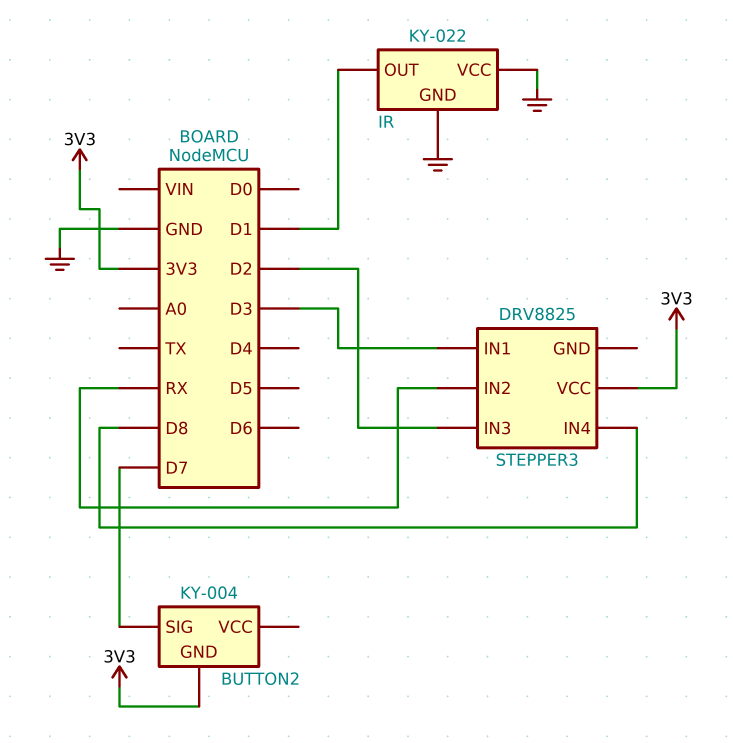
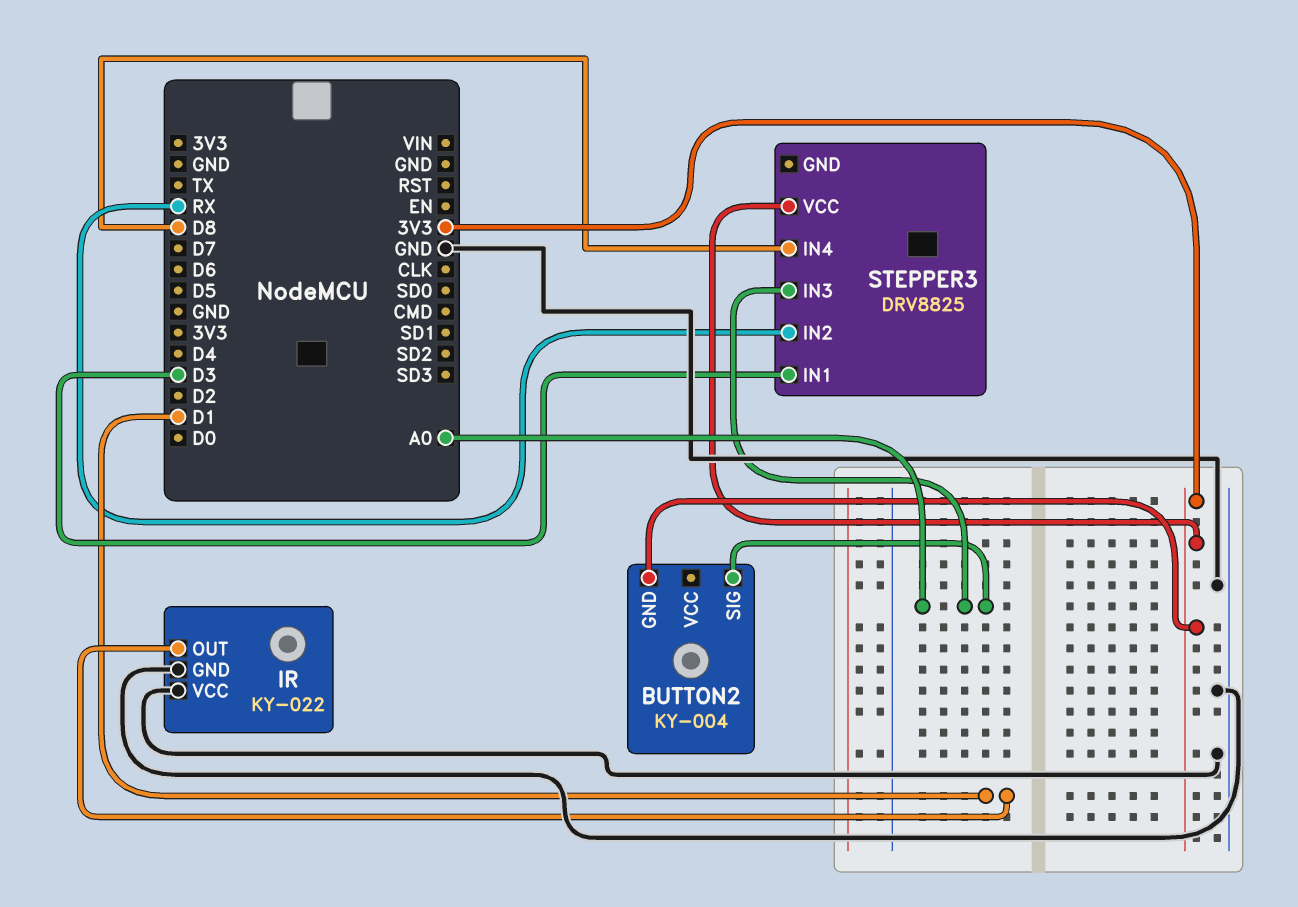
BUTTON2 pin SIG: D7 -> A0
STEPPER3 pin IN3: D2 -> A0

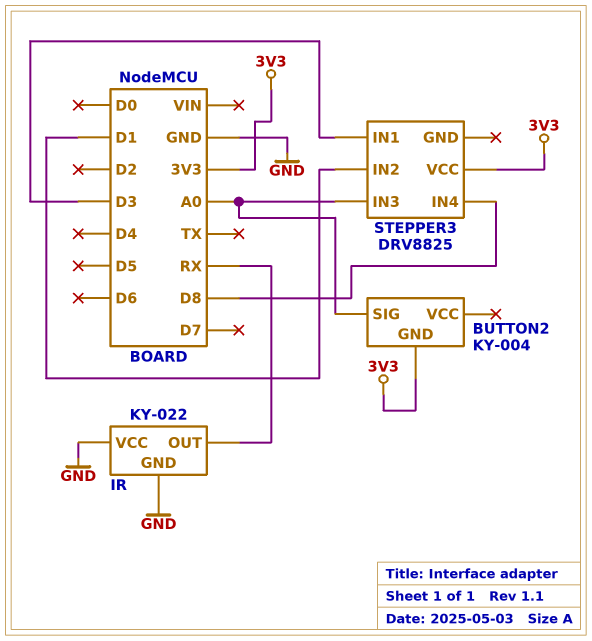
IR pin OUT: D1 -> RX
STEPPER3 pin IN2: RX -> D1

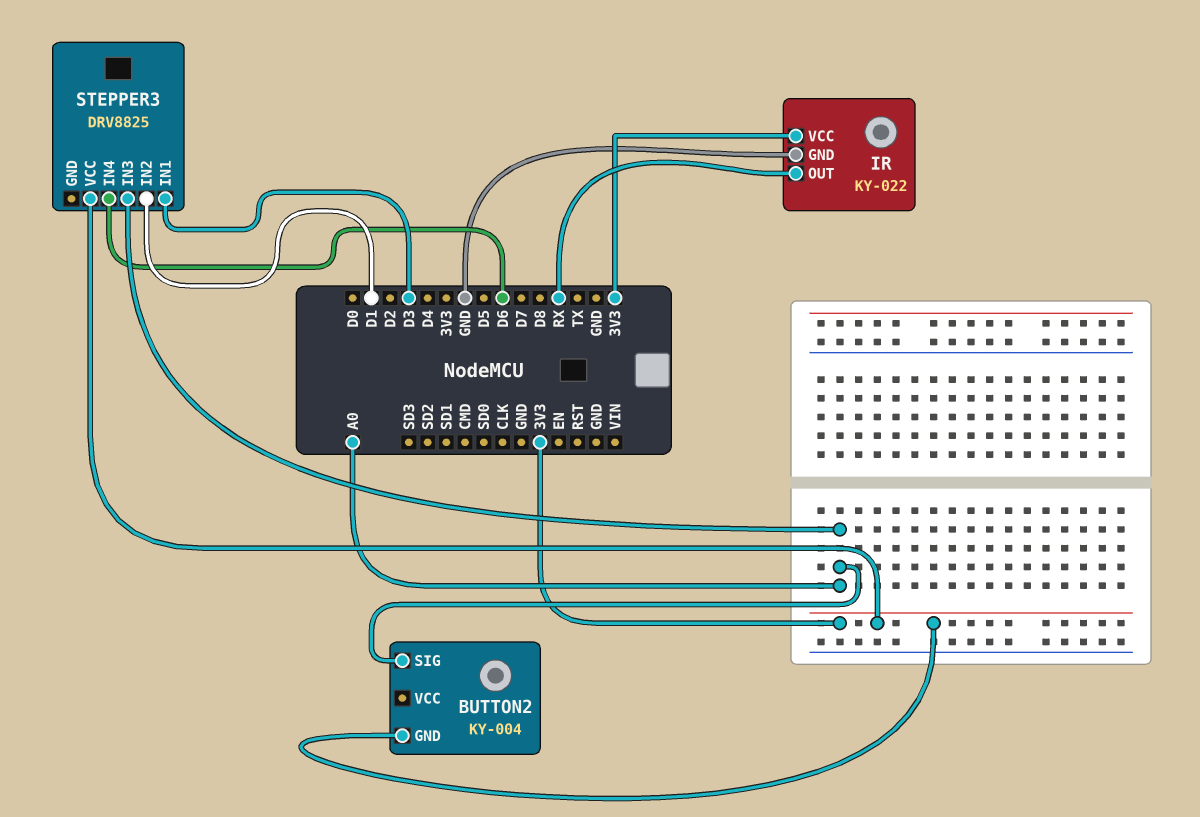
IR pin VCC: GND -> 3V3
STEPPER3 pin IN4: D8 -> D6

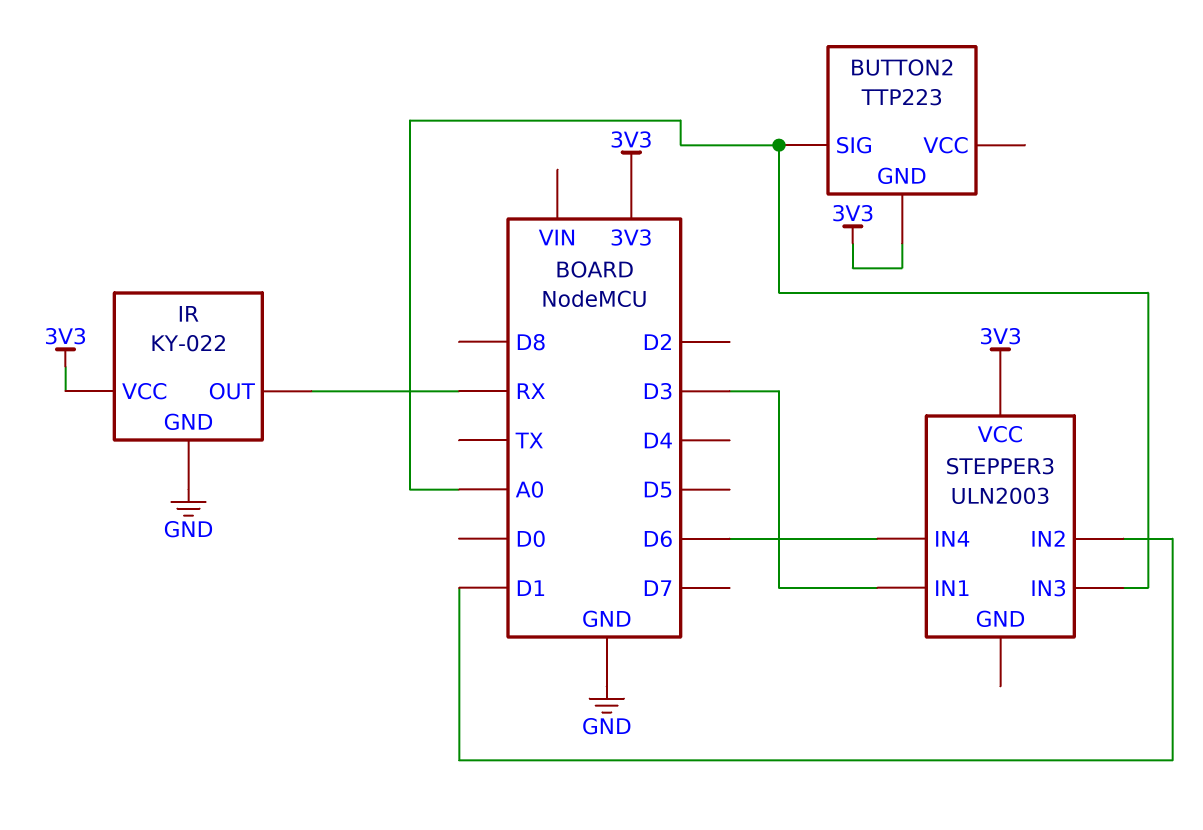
BUTTON2: KY-004 -> TTP223
STEPPER3: DRV8825 -> ULN2003

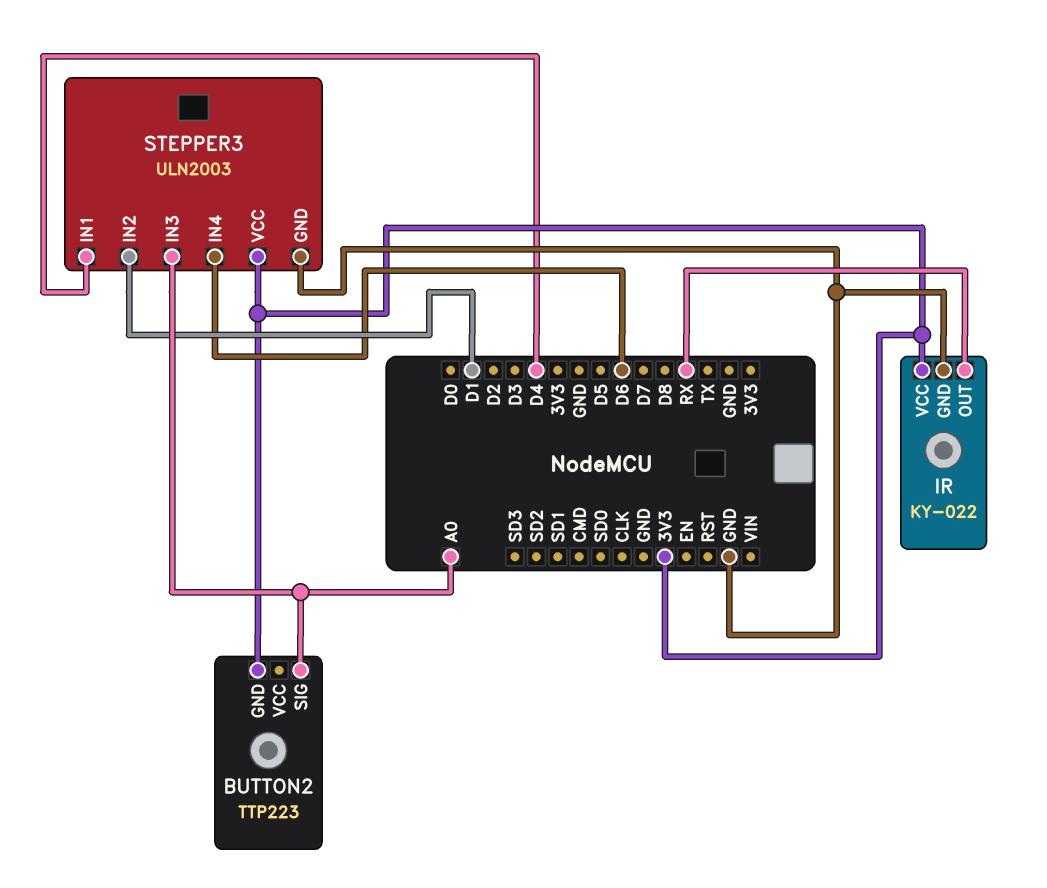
STEPPER3 pin GND: none -> GND
STEPPER3 pin IN1: D3 -> D4

